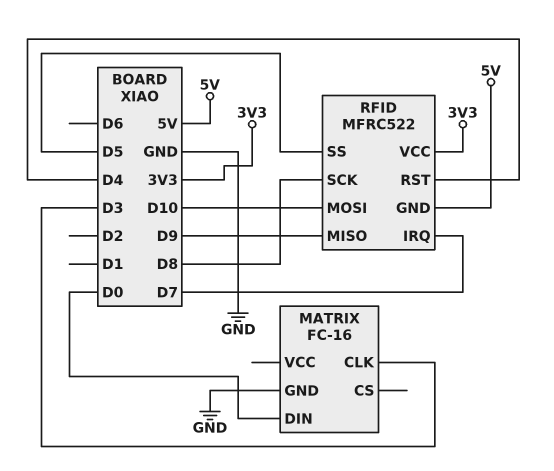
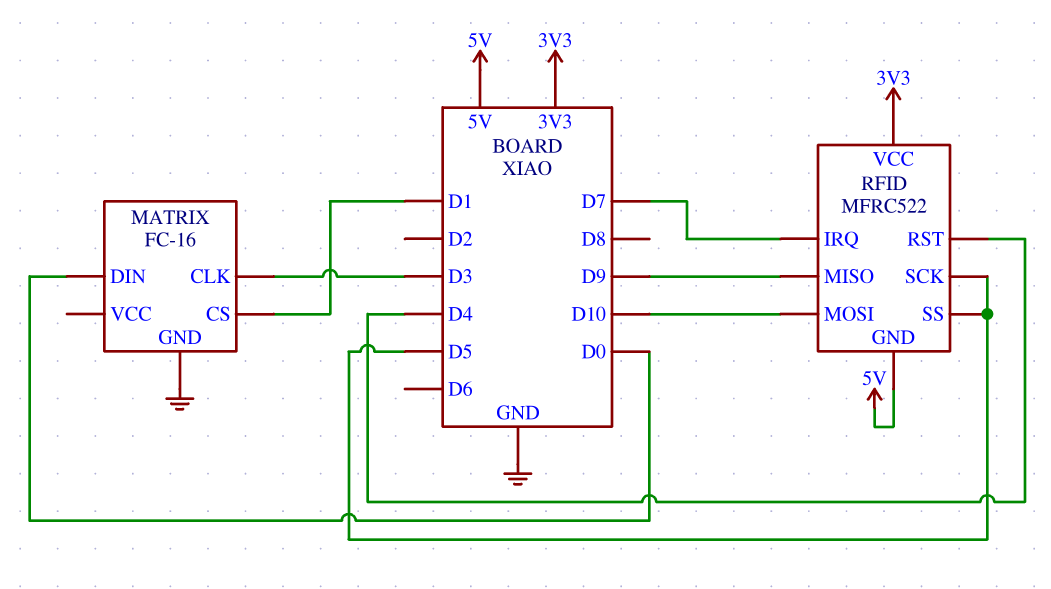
MATRIX pin CS: none -> D1
RFID pin SCK: D8 -> D5

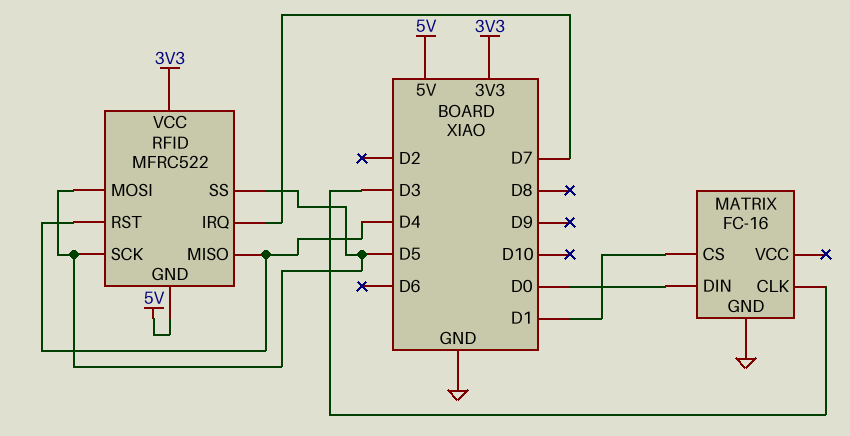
RFID pin MISO: D9 -> D4
RFID pin MOSI: D10 -> D5

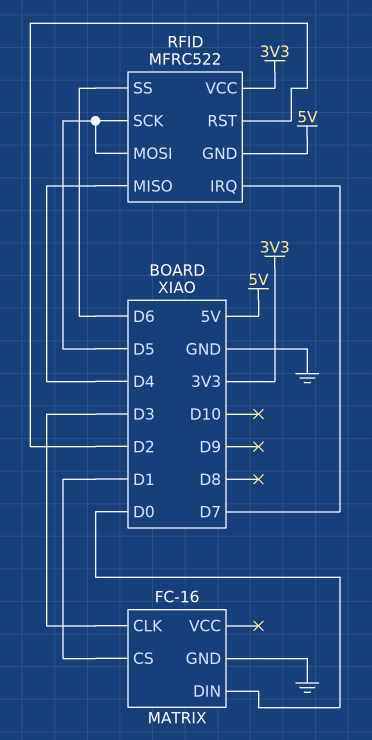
RFID pin RST: D4 -> D2
RFID pin SS: D5 -> D6

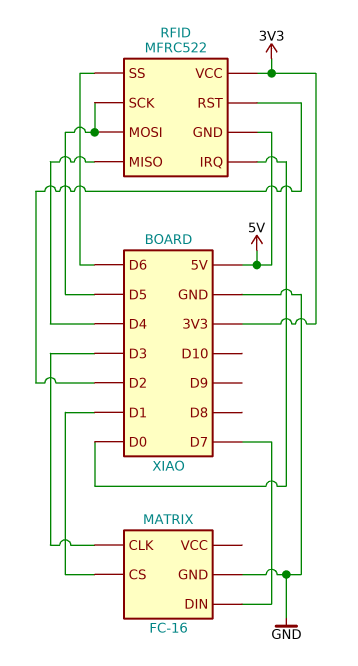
MATRIX pin DIN: D0 -> D7
RFID pin IRQ: D7 -> D0

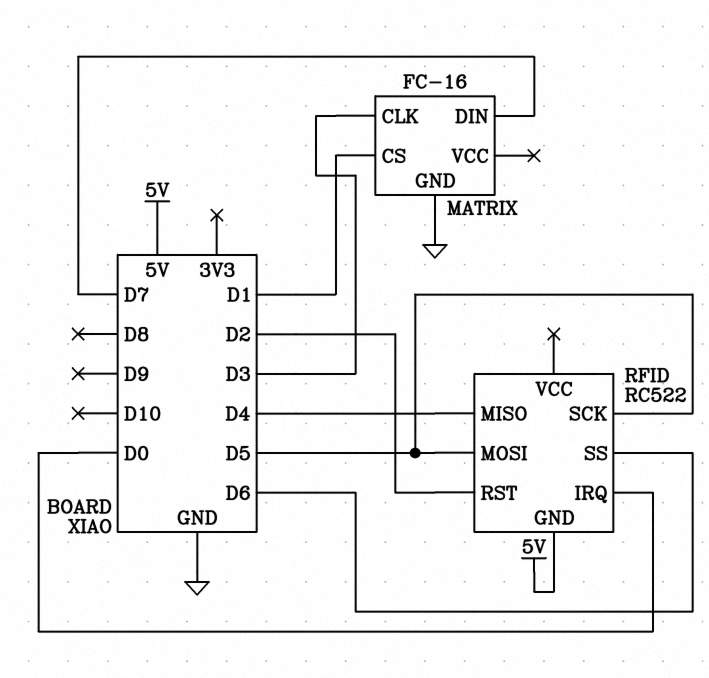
RFID: MFRC522 -> RC522
RFID pin VCC: 3V3 -> none

